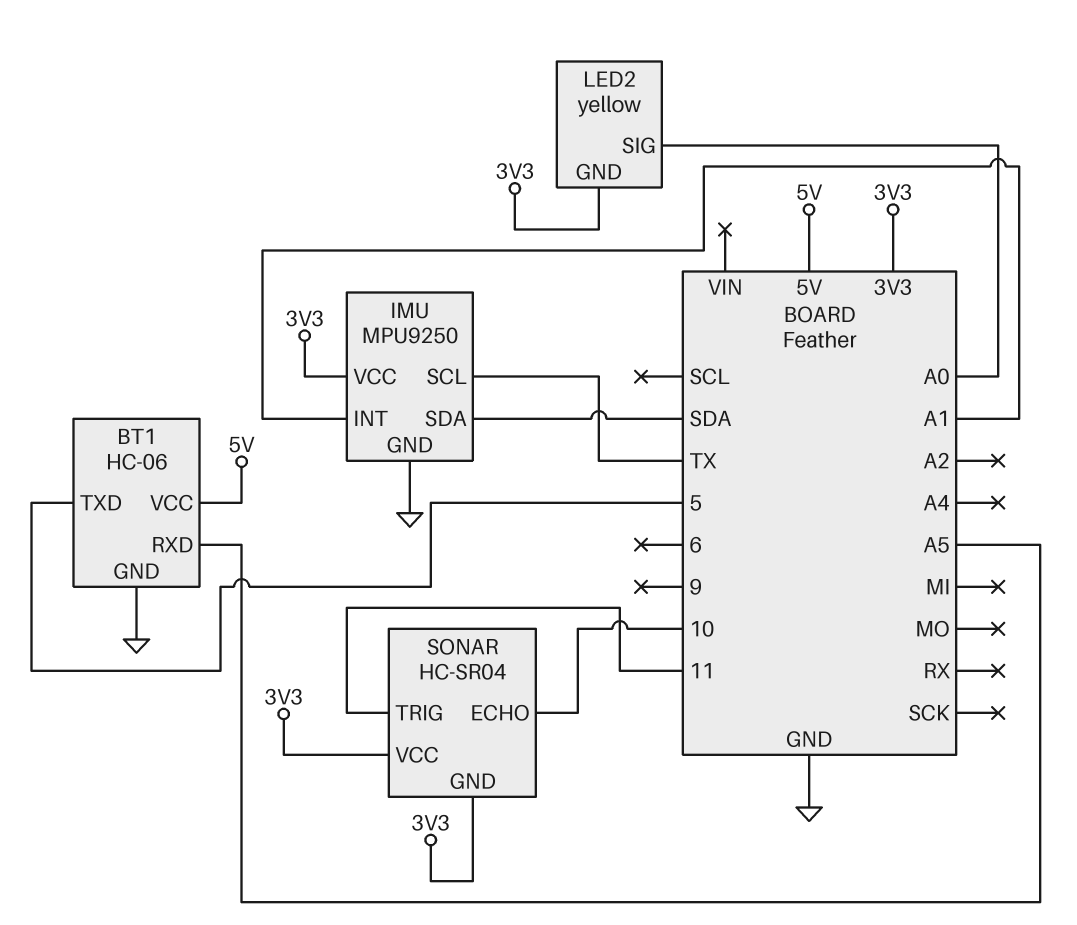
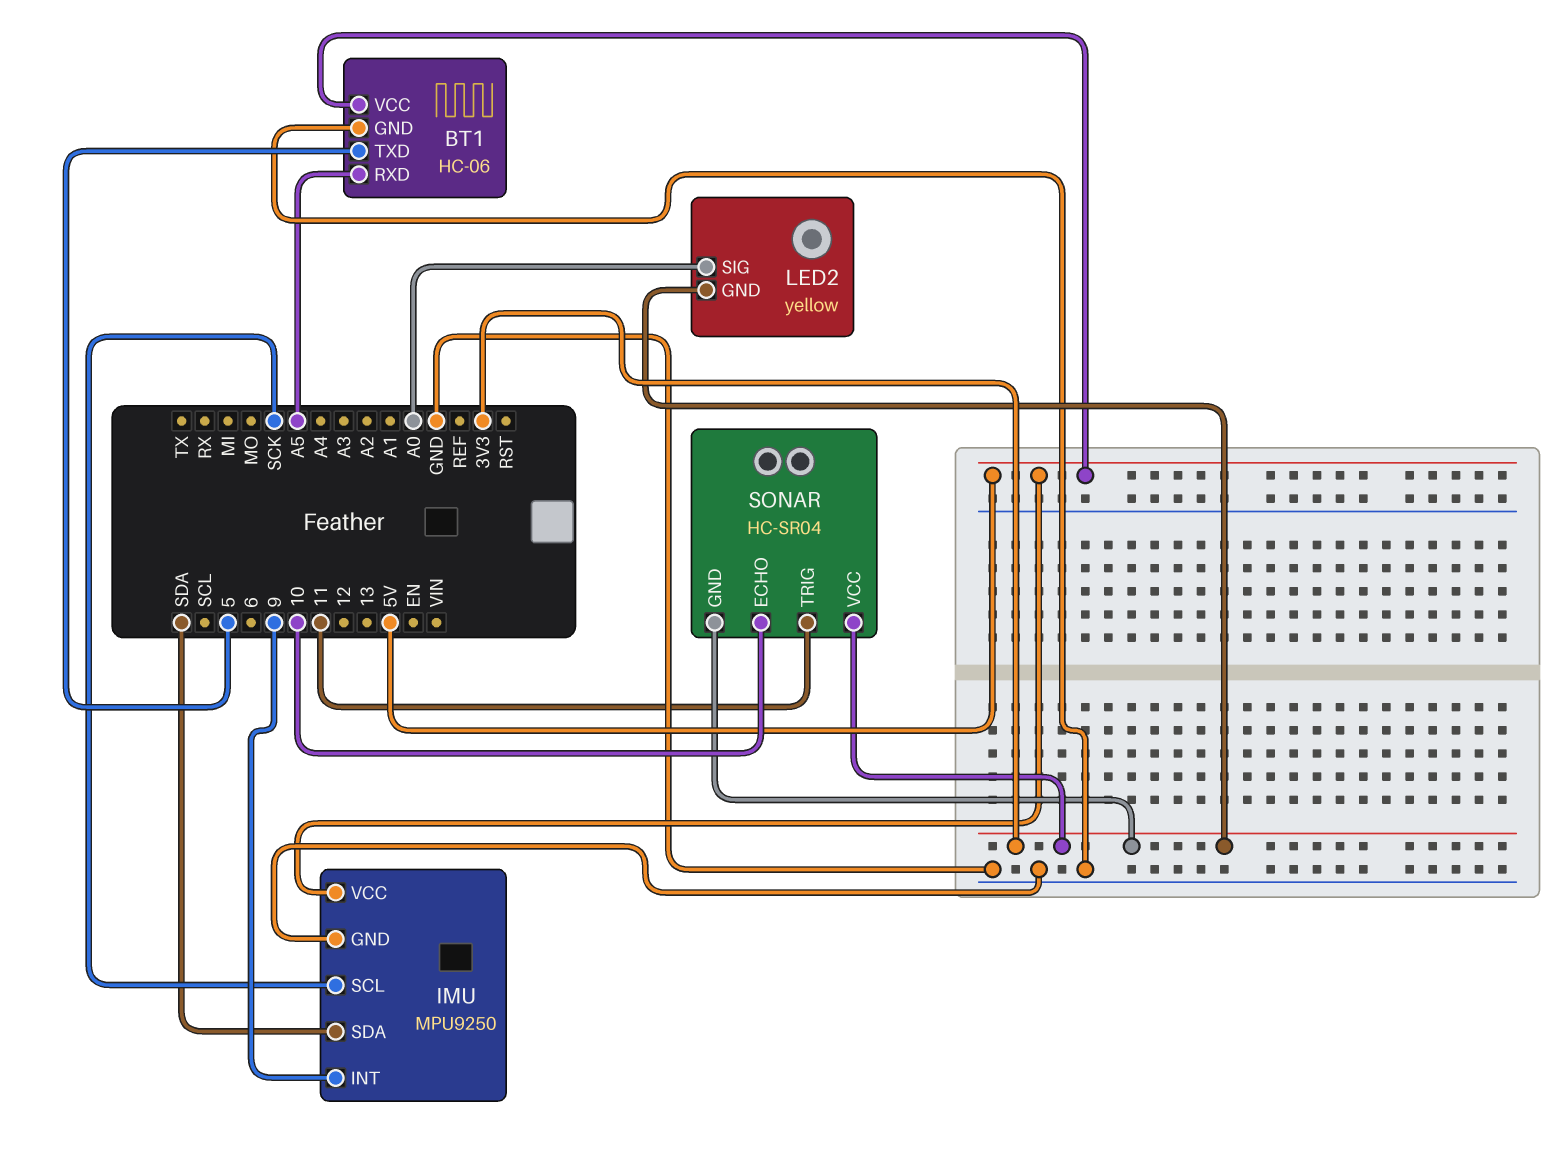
IMU pin INT: A1 -> 9
IMU pin SCL: TX -> SCK
IMU pin VCC: 3V3 -> 5V

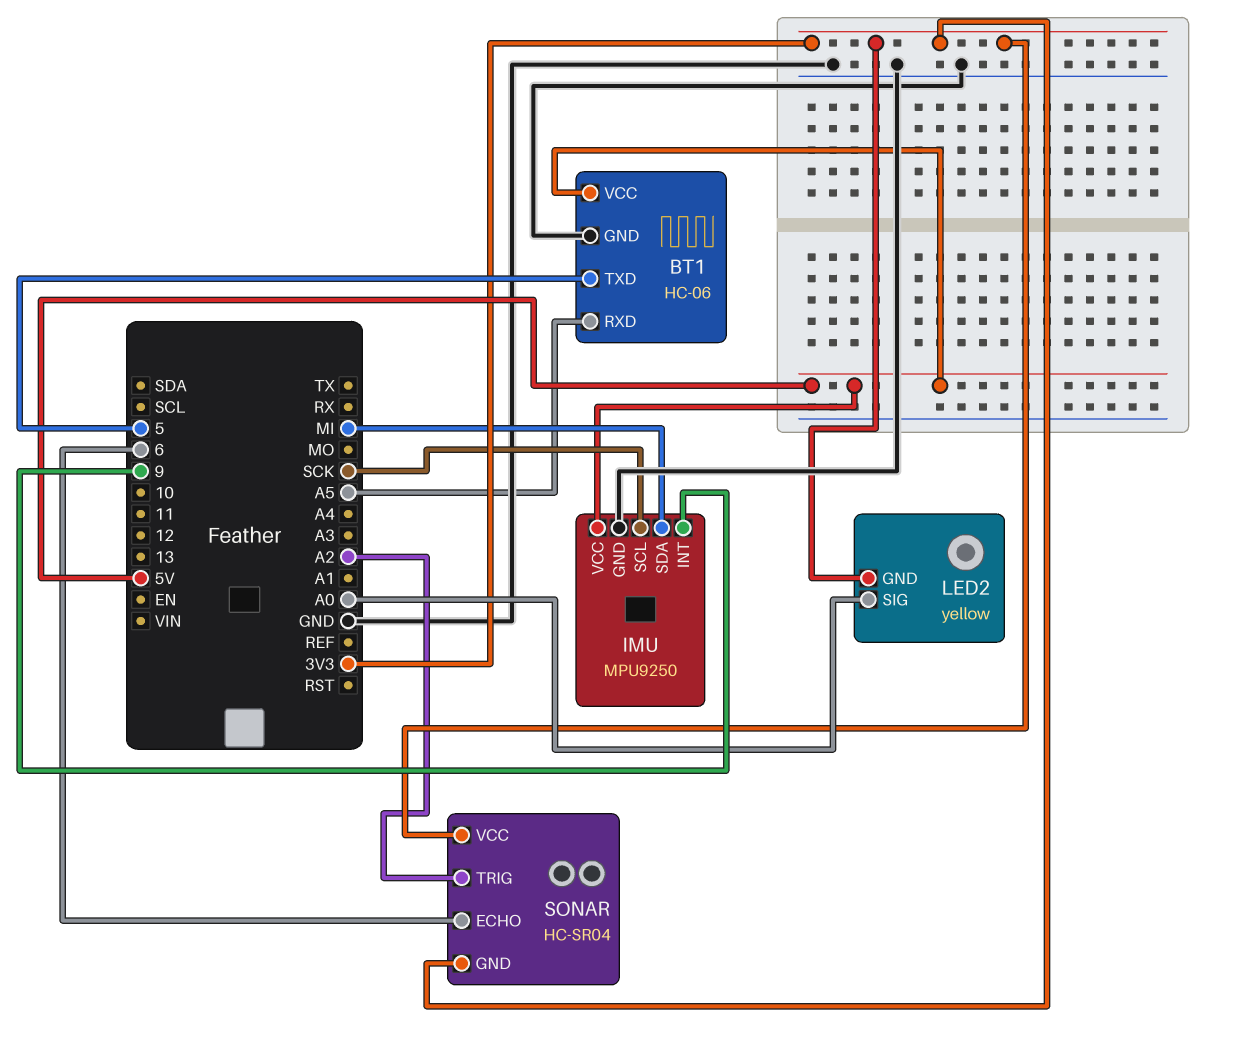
IMU pin SDA: SDA -> MI
SONAR pin ECHO: 10 -> 6
SONAR pin TRIG: 11 -> A2

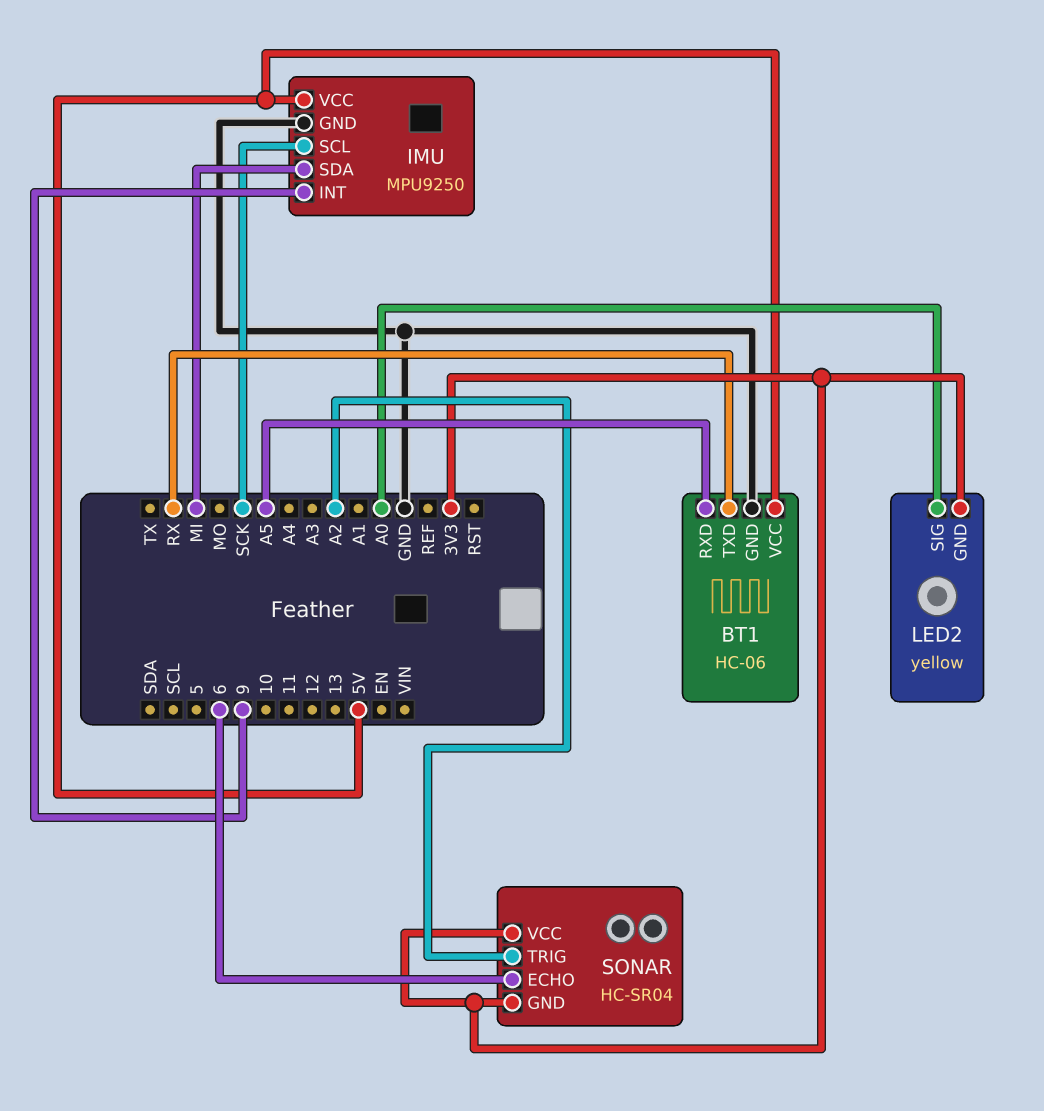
BT1 pin TXD: 5 -> RX

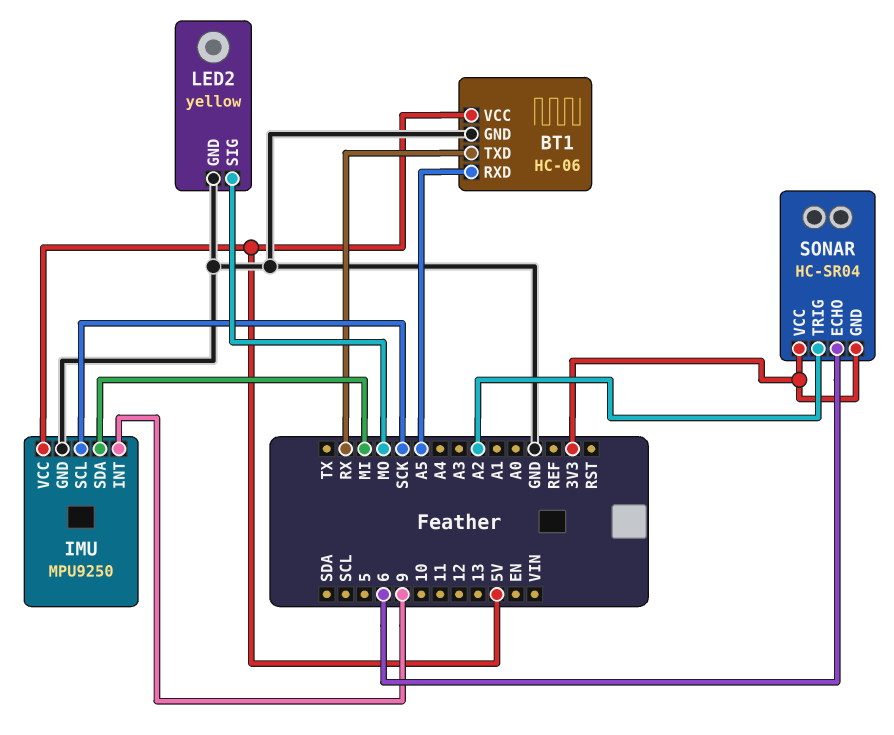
LED2 pin GND: 3V3 -> GND
LED2 pin SIG: A0 -> MO

